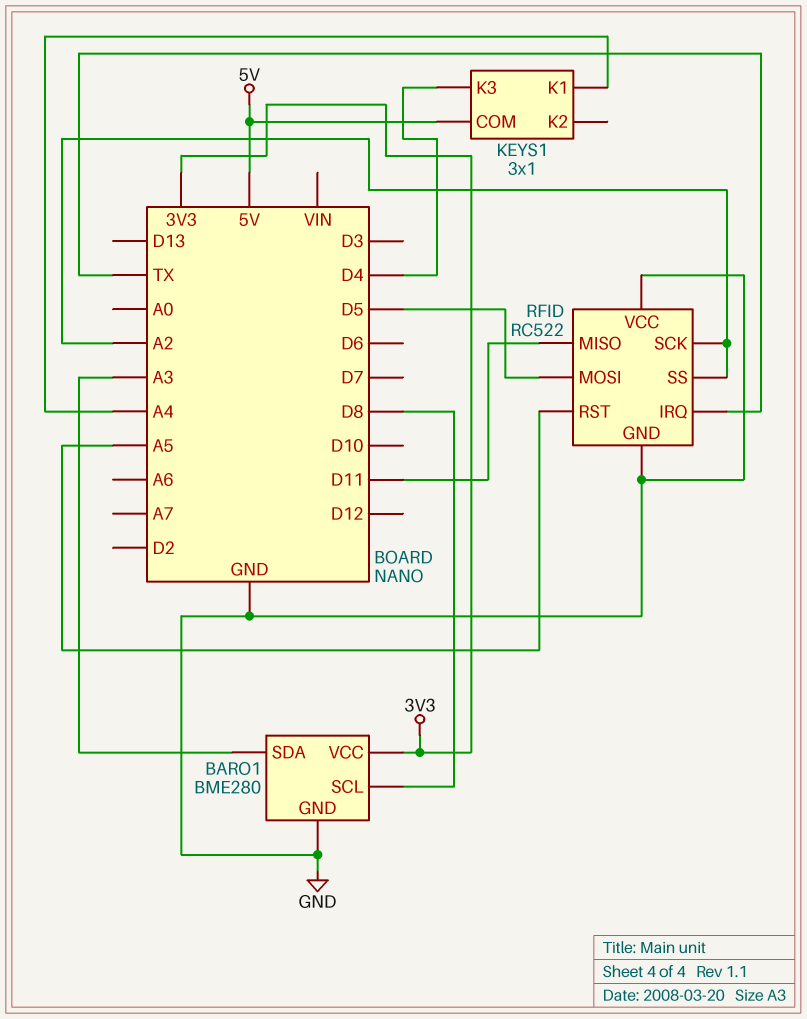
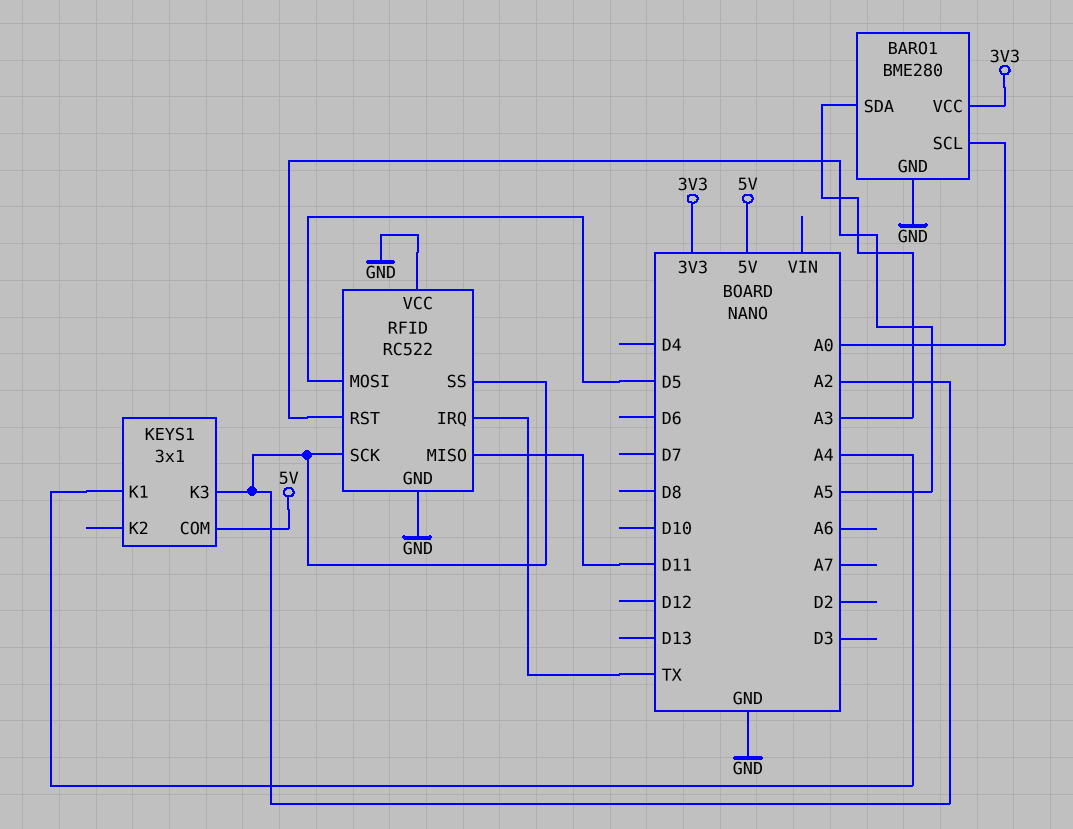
BARO1 pin SCL: D8 -> A0
KEYS1 pin K3: D4 -> A2

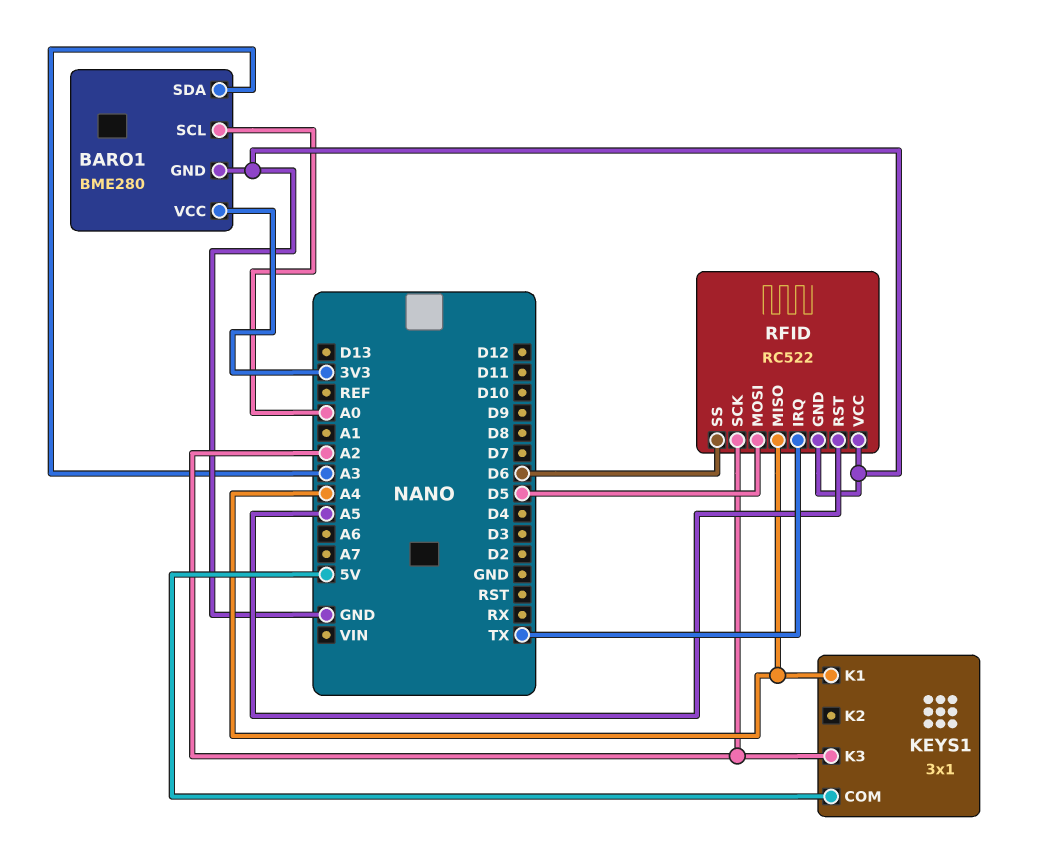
RFID pin MISO: D11 -> A4
RFID pin SS: A2 -> D6

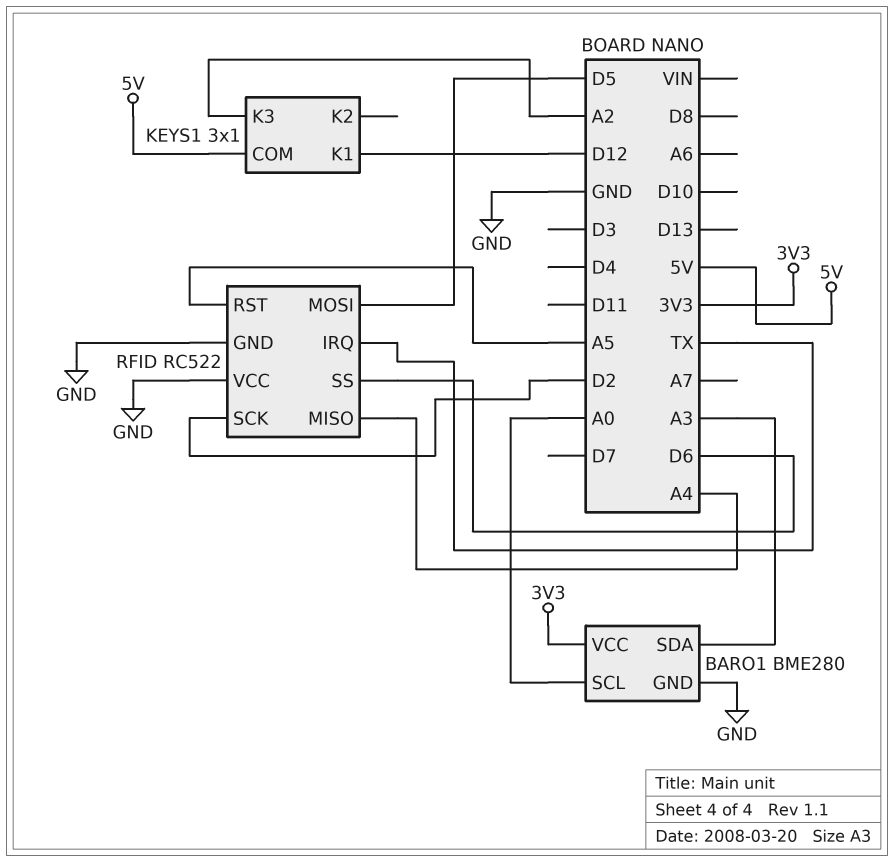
KEYS1 pin K1: A4 -> D12
RFID pin SCK: A2 -> D2

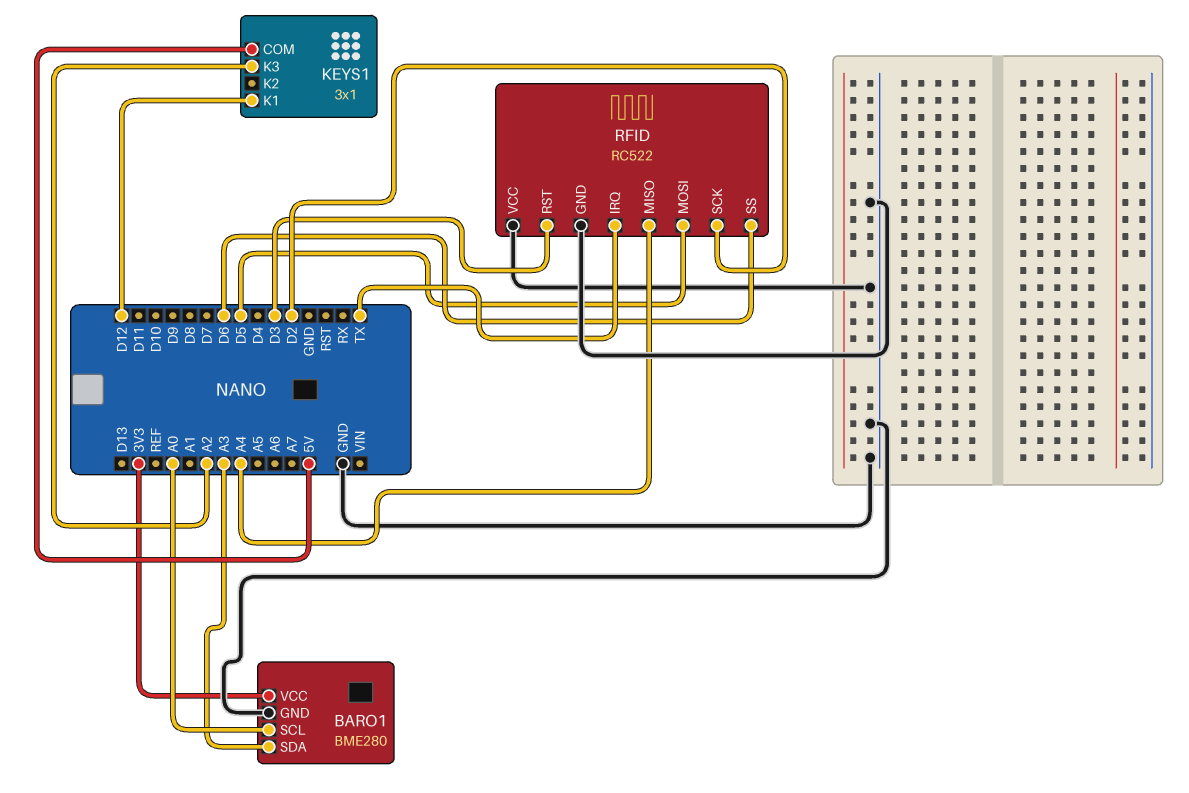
RFID pin RST: A5 -> D3

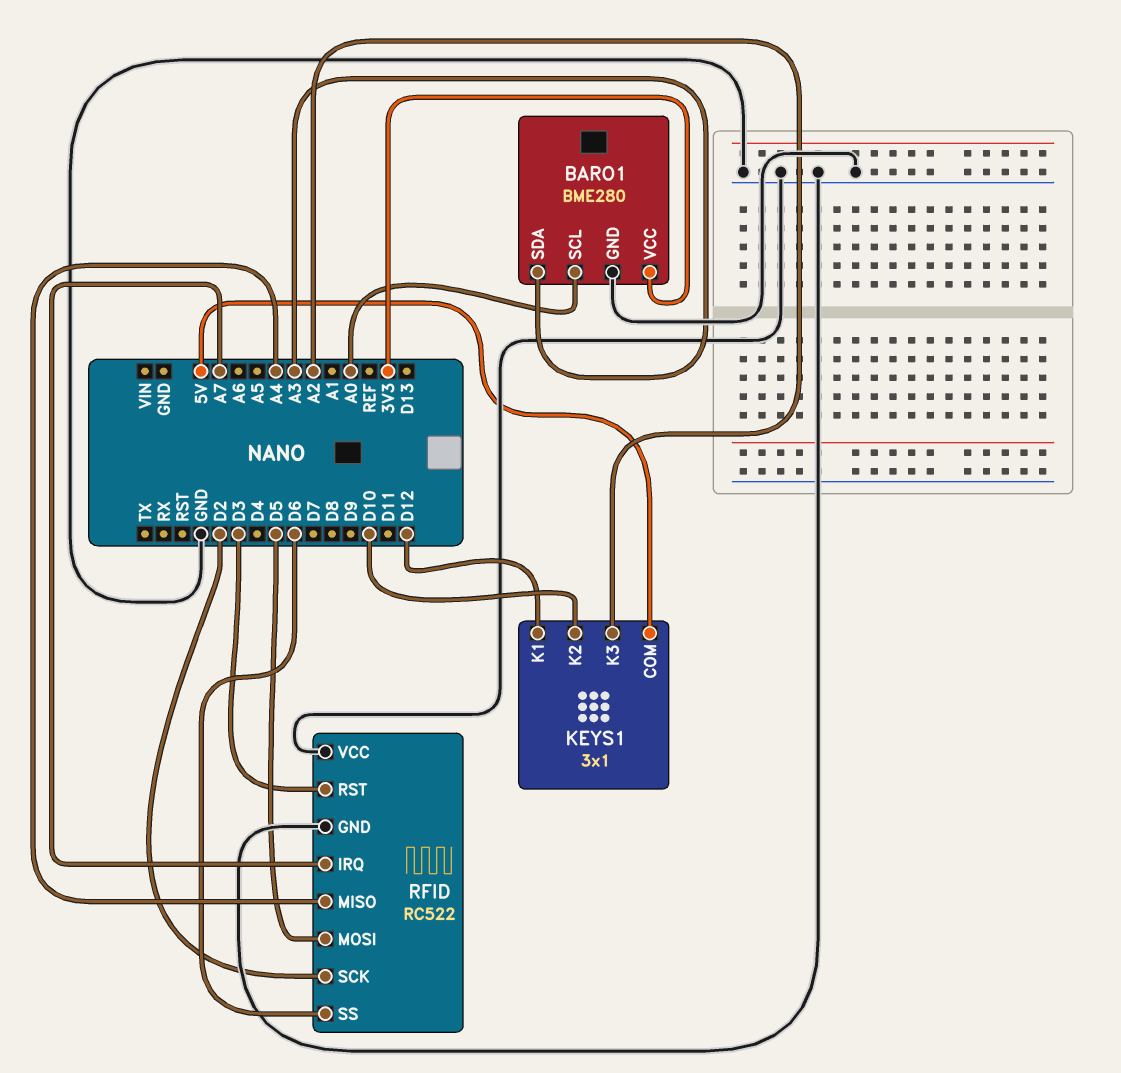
KEYS1 pin K2: none -> D10
RFID pin IRQ: TX -> A7

